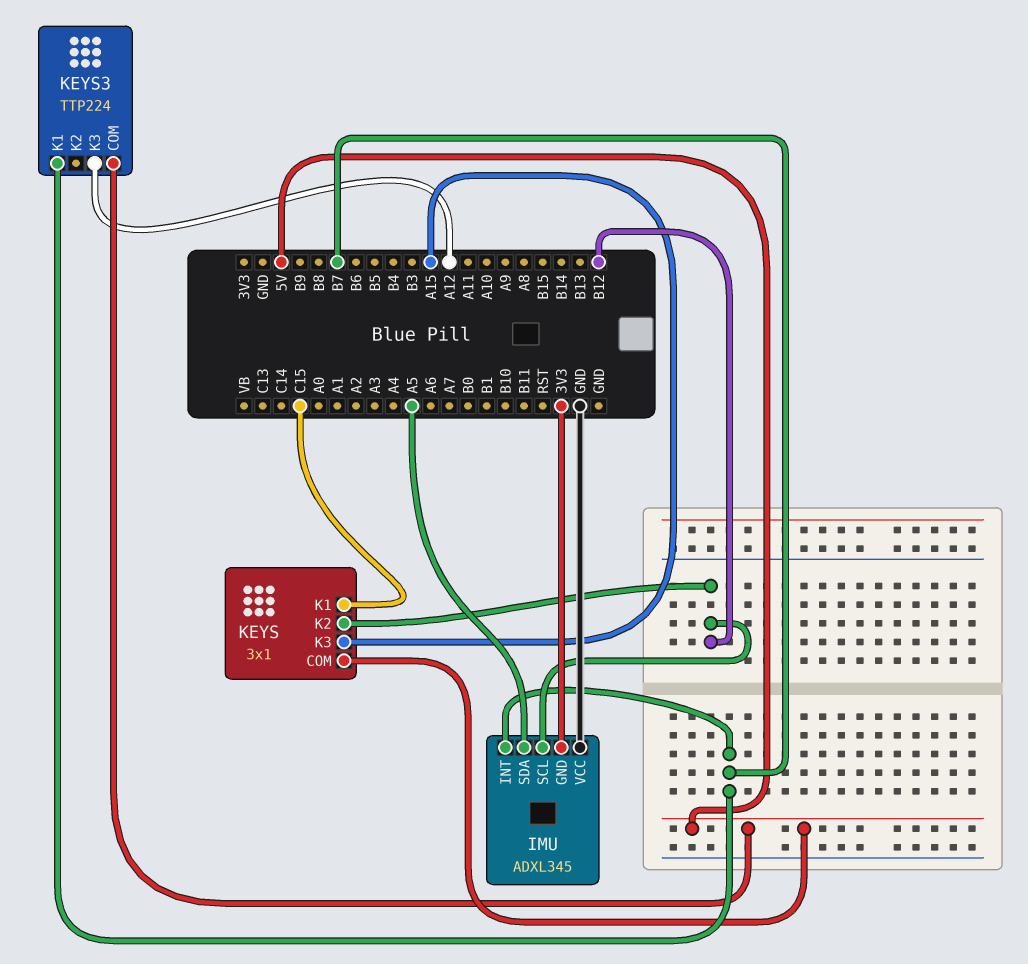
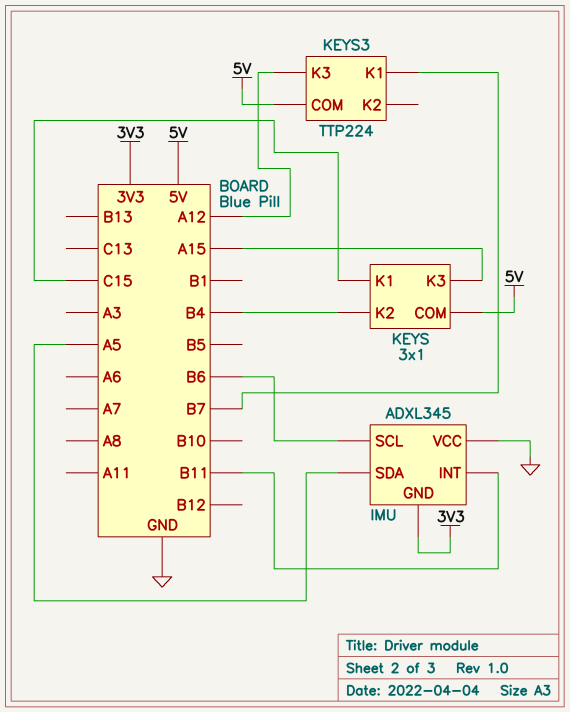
IMU pin INT: B7 -> B11
IMU pin SCL: B12 -> B6
KEYS pin K2: B12 -> B4

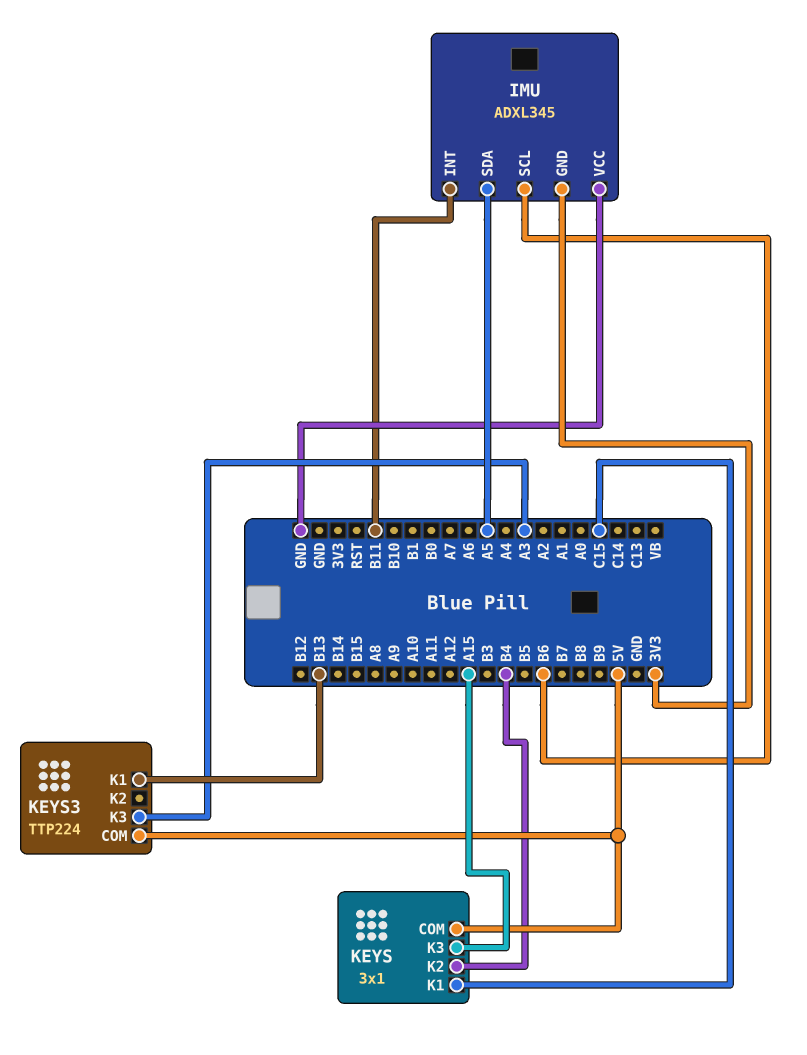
KEYS3 pin K1: B7 -> B13
KEYS3 pin K3: A12 -> A3

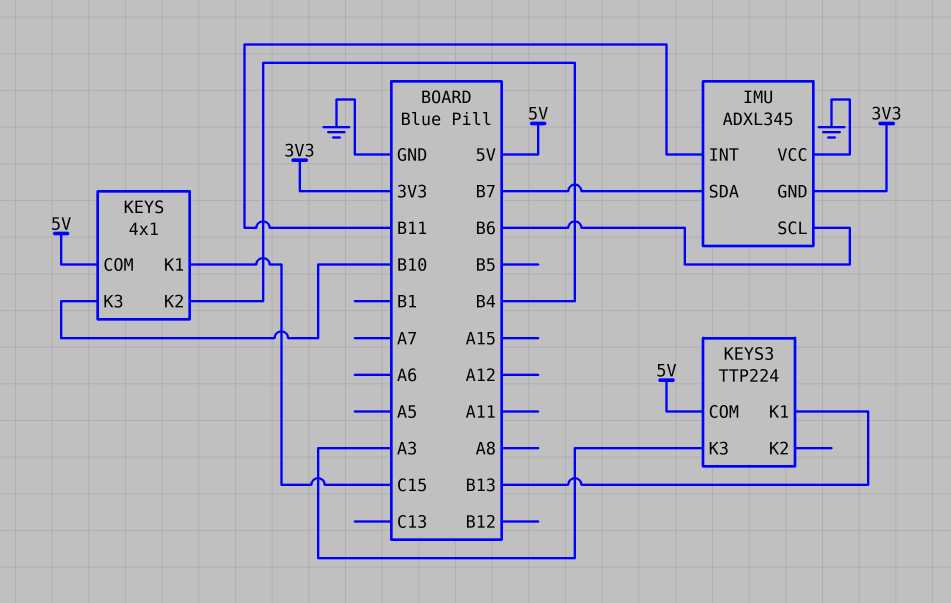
IMU pin SDA: A5 -> B7
KEYS: 3x1 -> 4x1
KEYS pin K3: A15 -> B10

